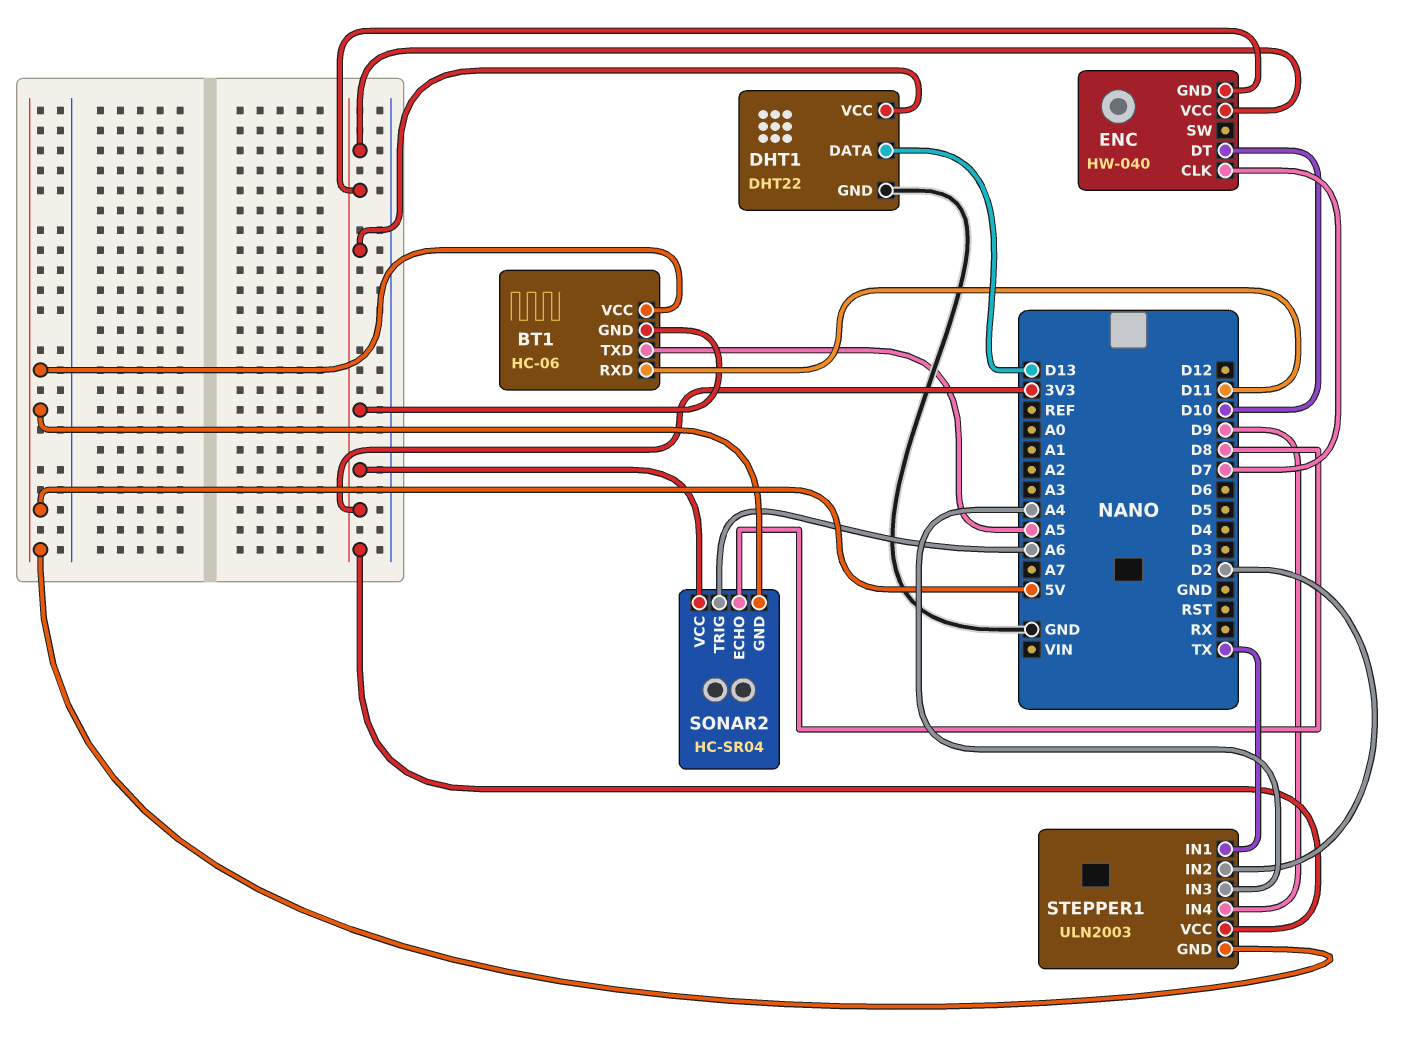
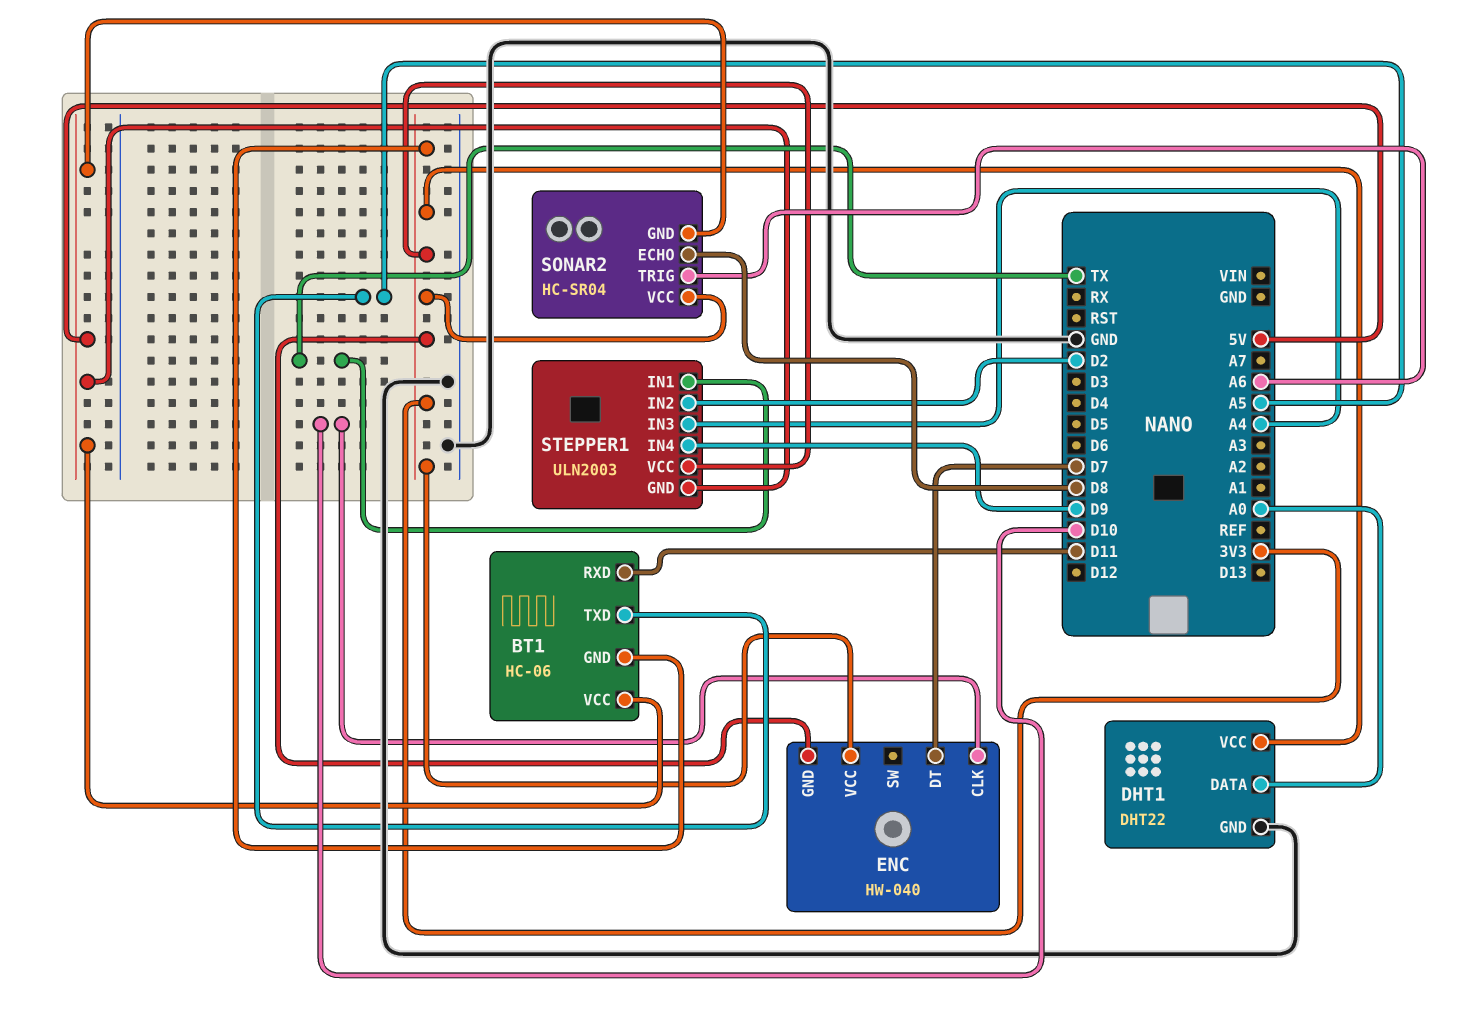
DHT1 pin DATA: D13 -> A0
ENC pin CLK: D7 -> D10
ENC pin DT: D10 -> D7

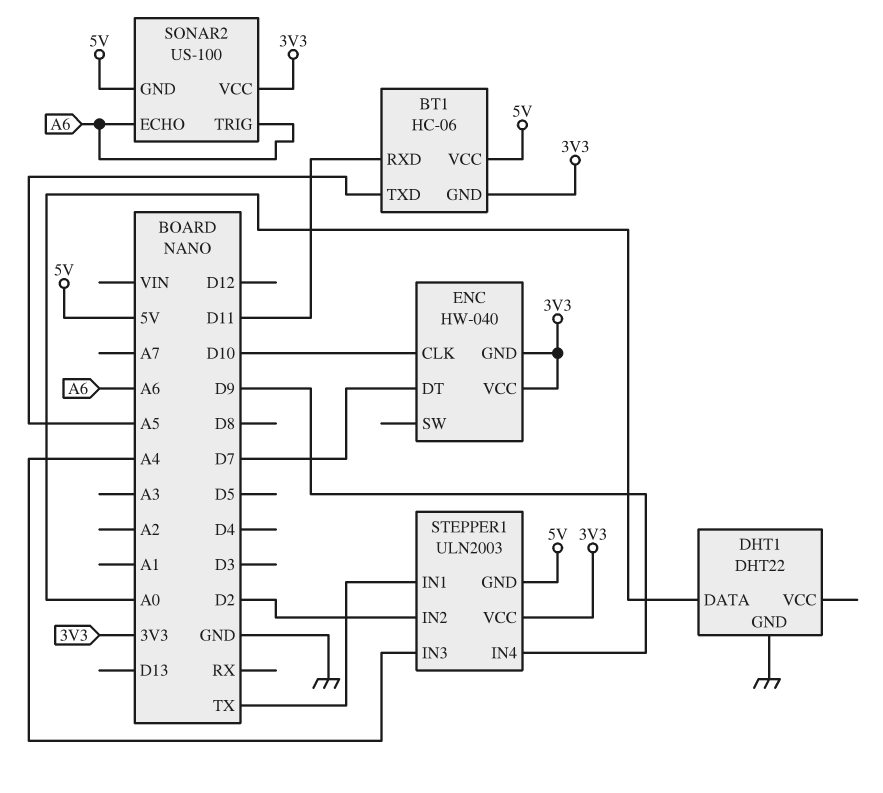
DHT1 pin VCC: 3V3 -> none
SONAR2: HC-SR04 -> US-100
SONAR2 pin ECHO: D8 -> A6

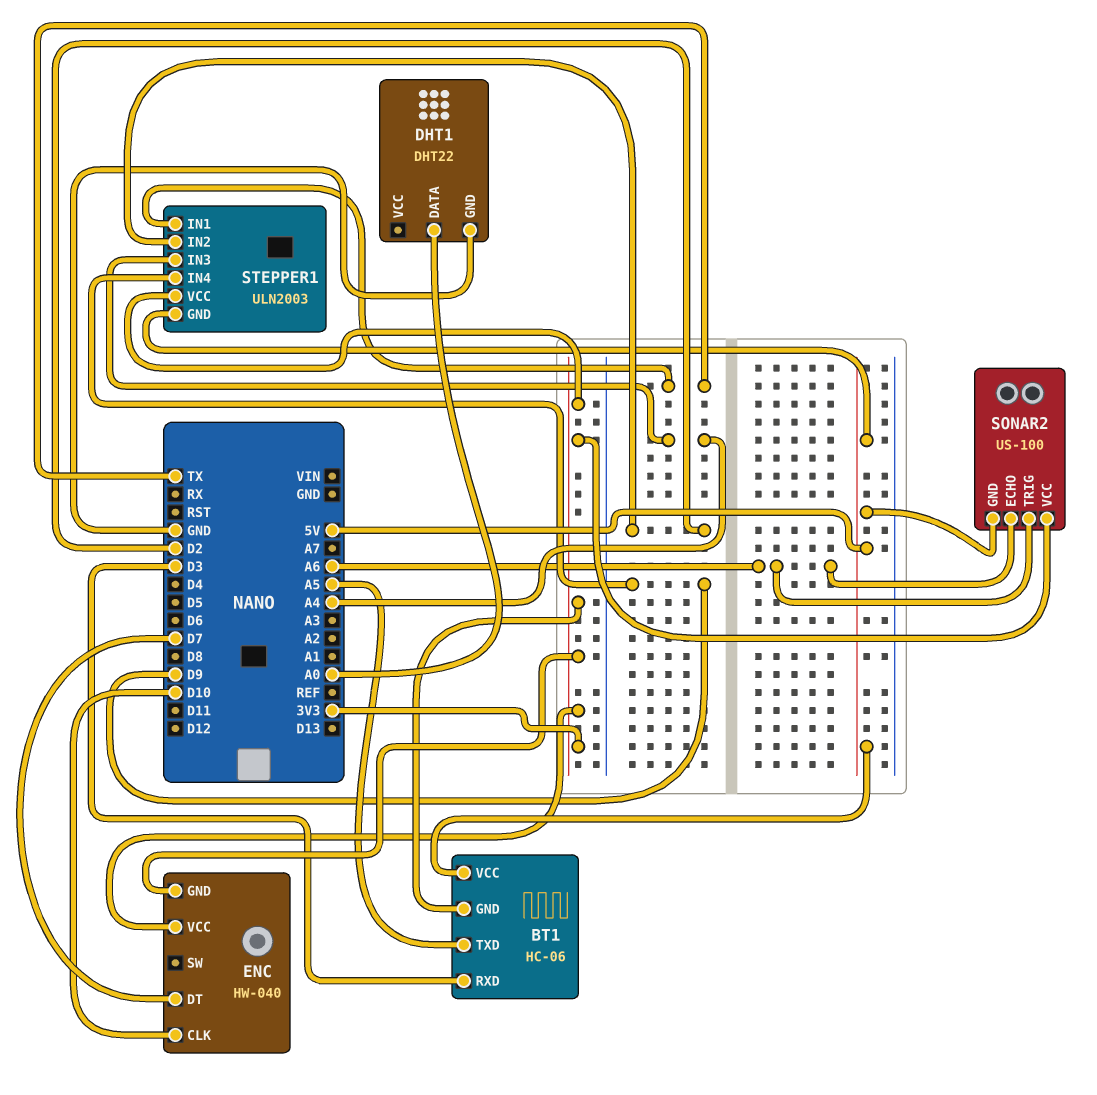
BT1 pin RXD: D11 -> D3

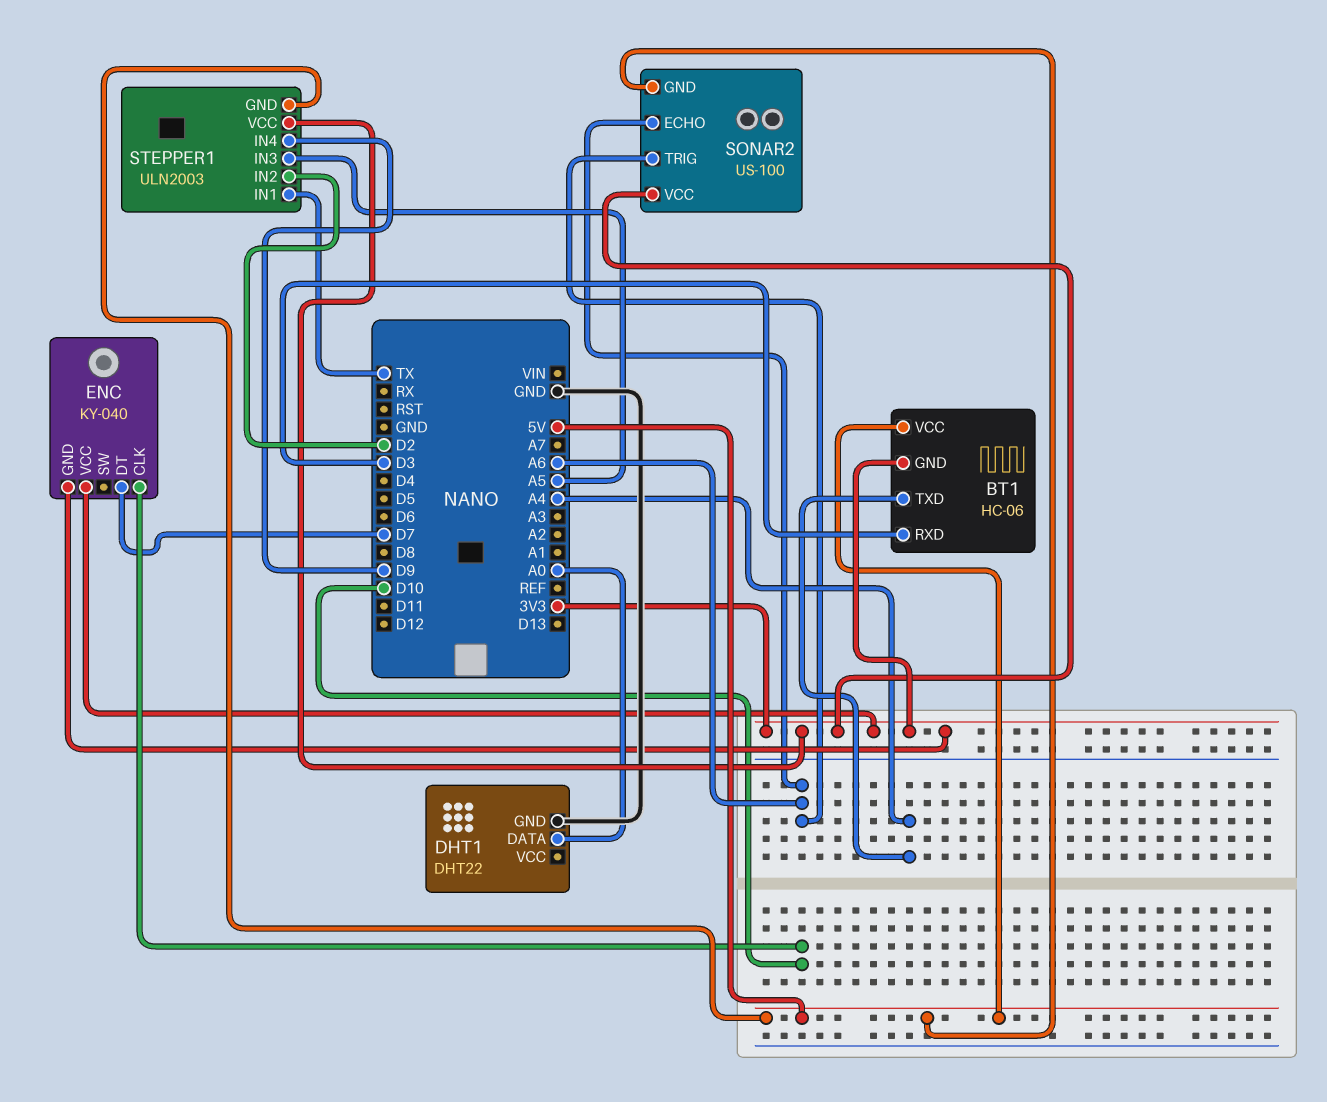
BT1 pin TXD: A5 -> A4
ENC: HW-040 -> KY-040
STEPPER1 pin IN3: A4 -> A5

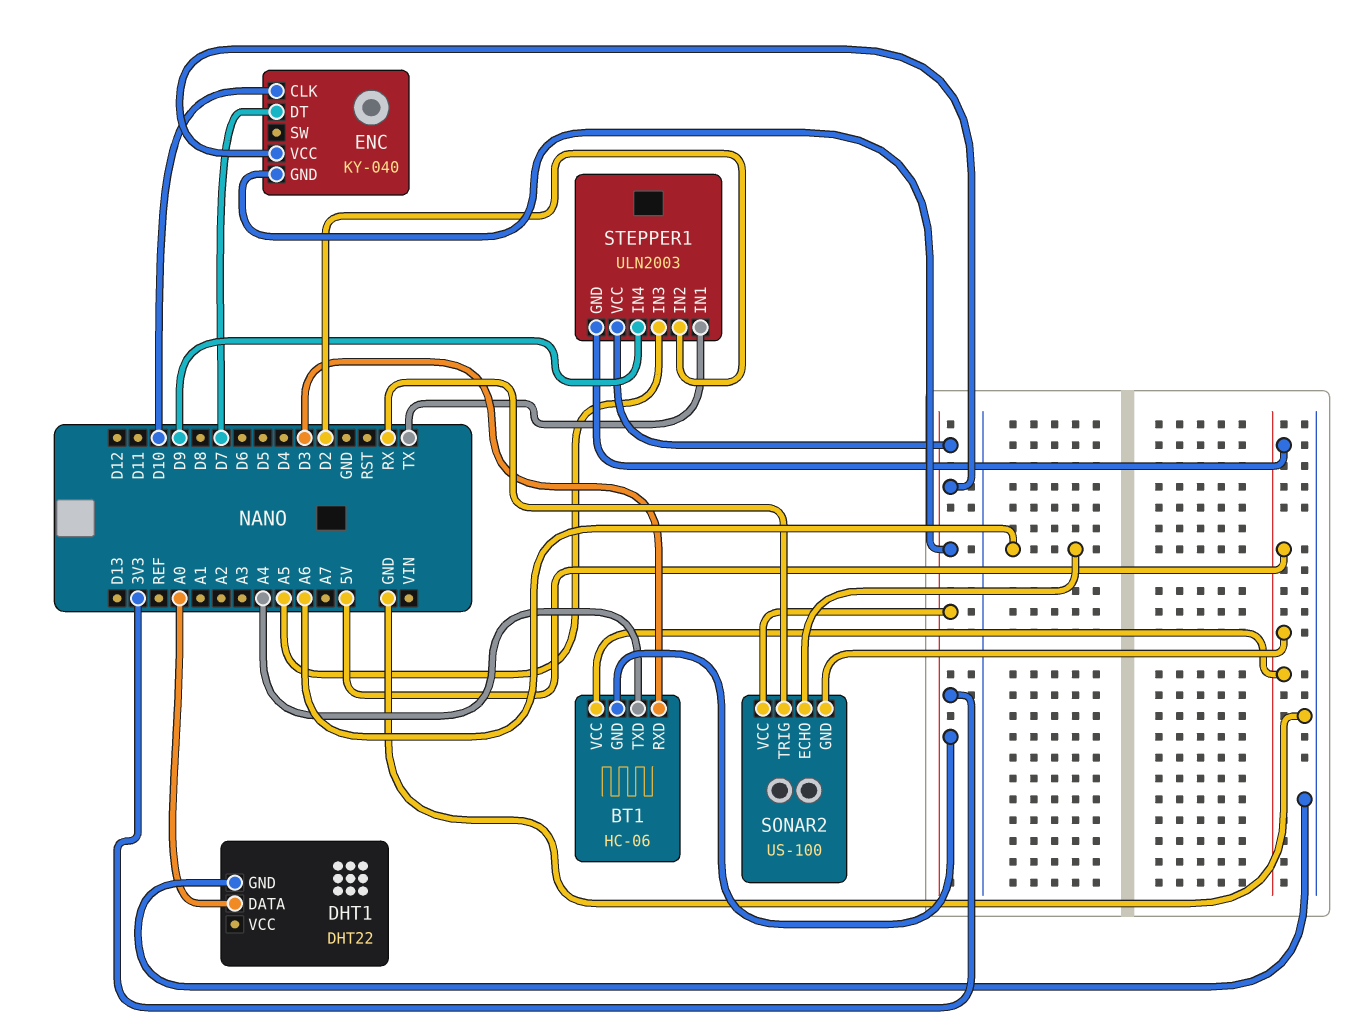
SONAR2 pin TRIG: A6 -> RX

